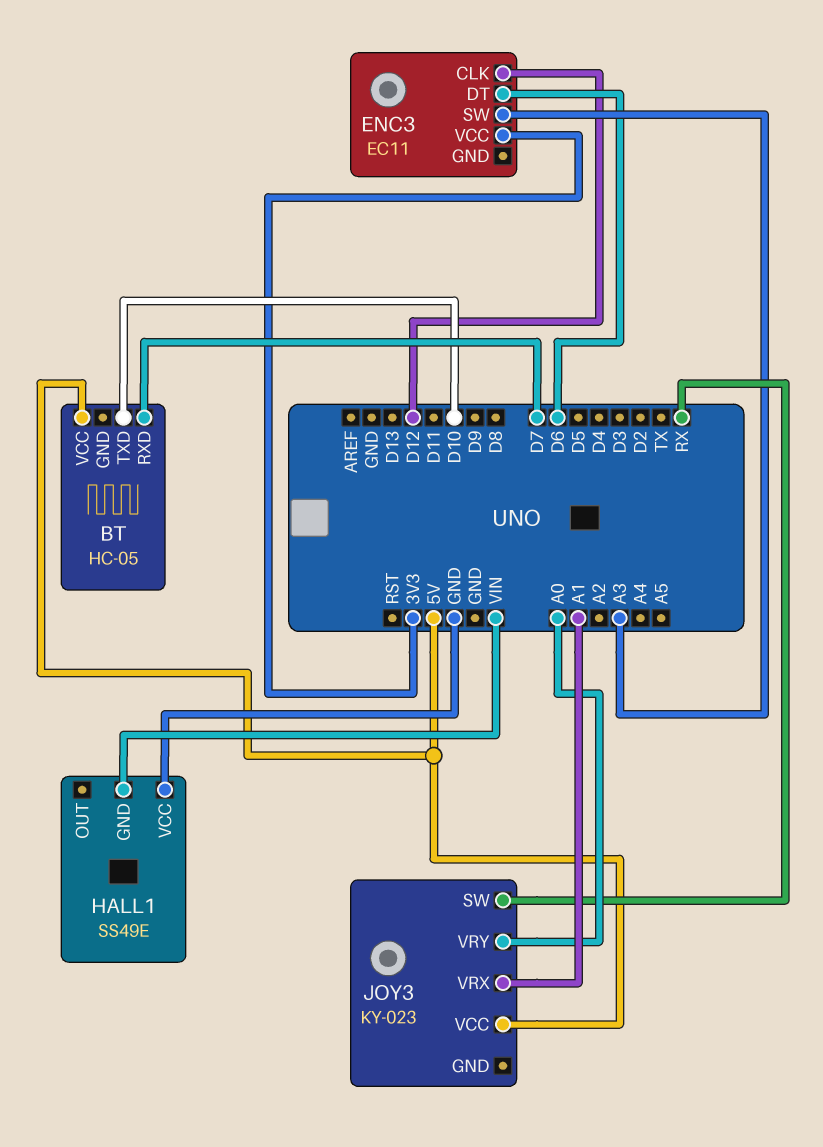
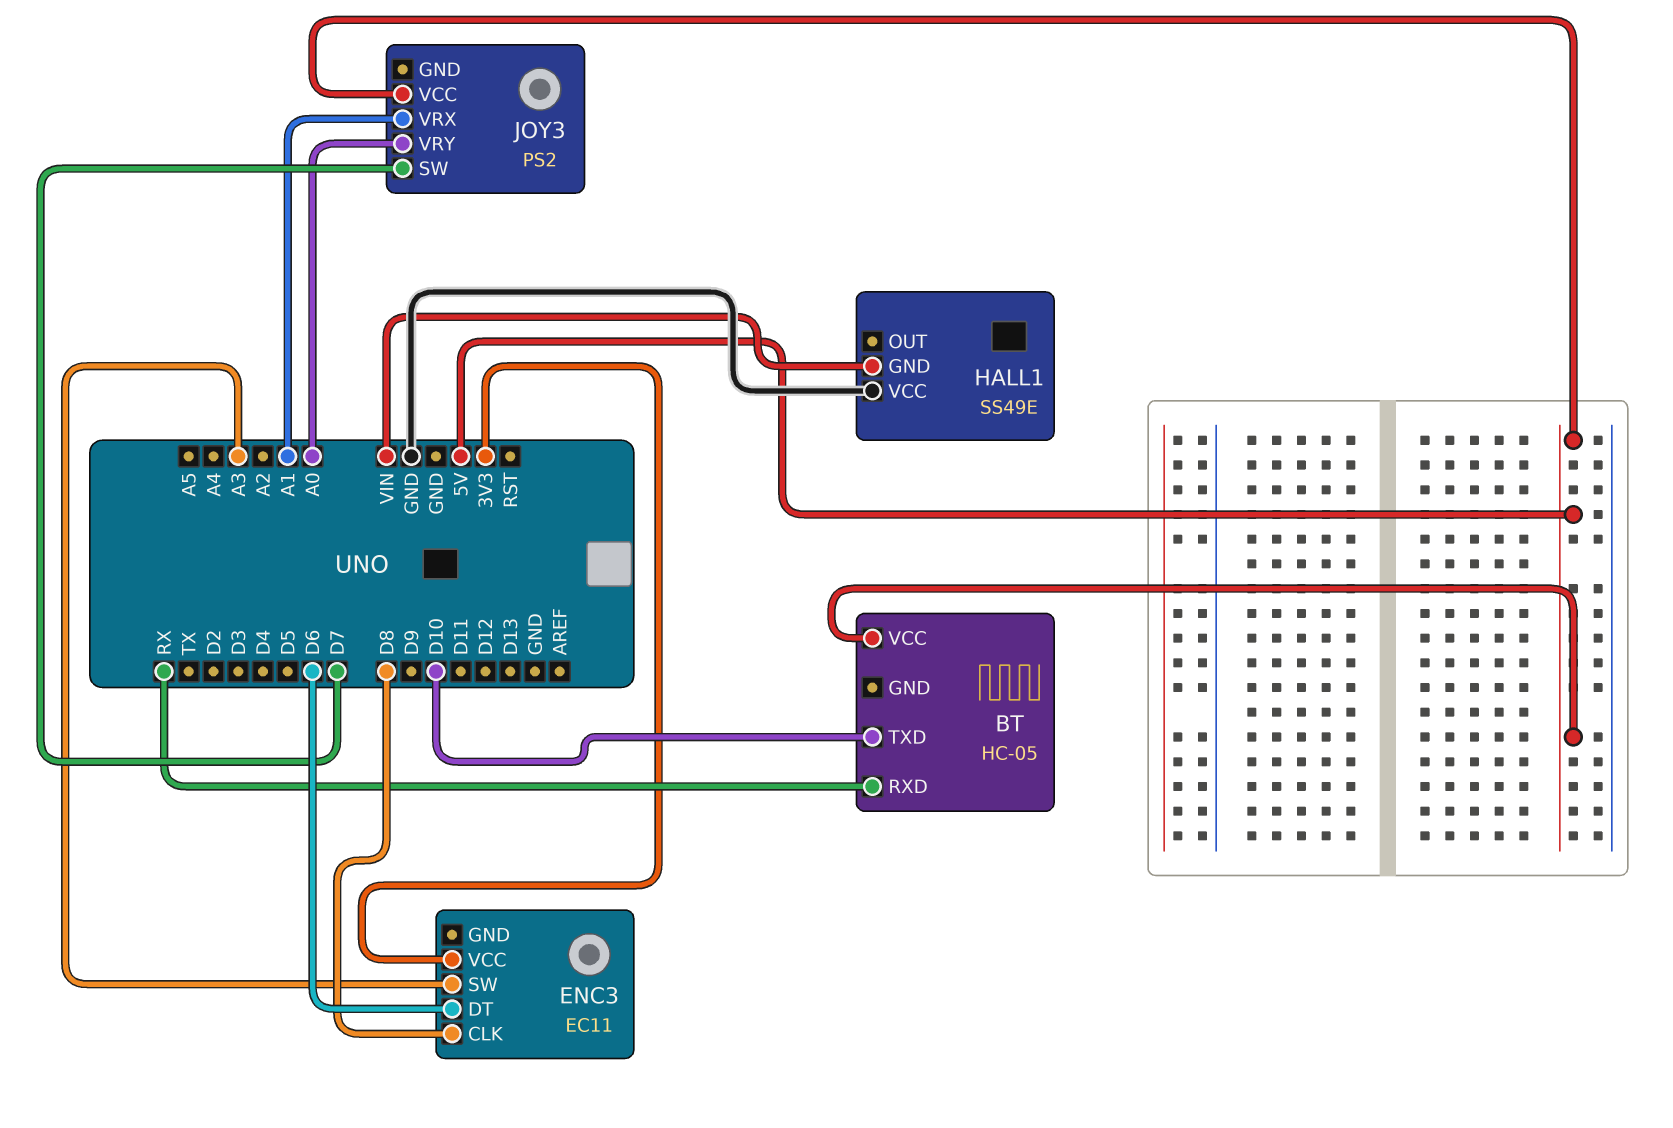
BT pin RXD: D7 -> RX
ENC3 pin CLK: D12 -> D8
JOY3: KY-023 -> PS2
JOY3 pin SW: RX -> D7

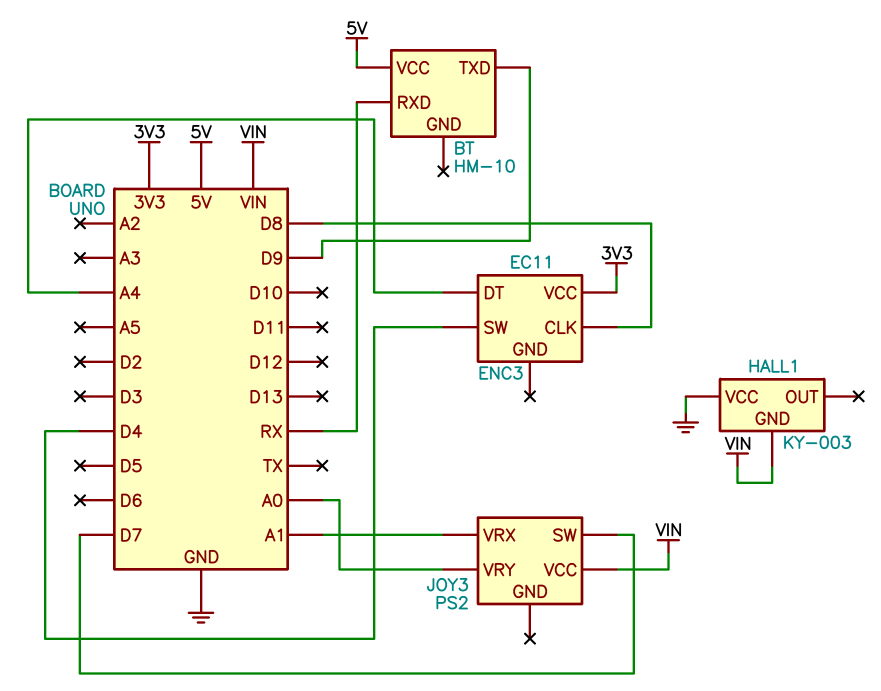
BT: HC-05 -> HM-10
BT pin TXD: D10 -> D9
ENC3 pin DT: D6 -> A4
ENC3 pin SW: A3 -> D4
HALL1: SS49E -> KY-003
JOY3 pin VCC: 5V -> VIN

